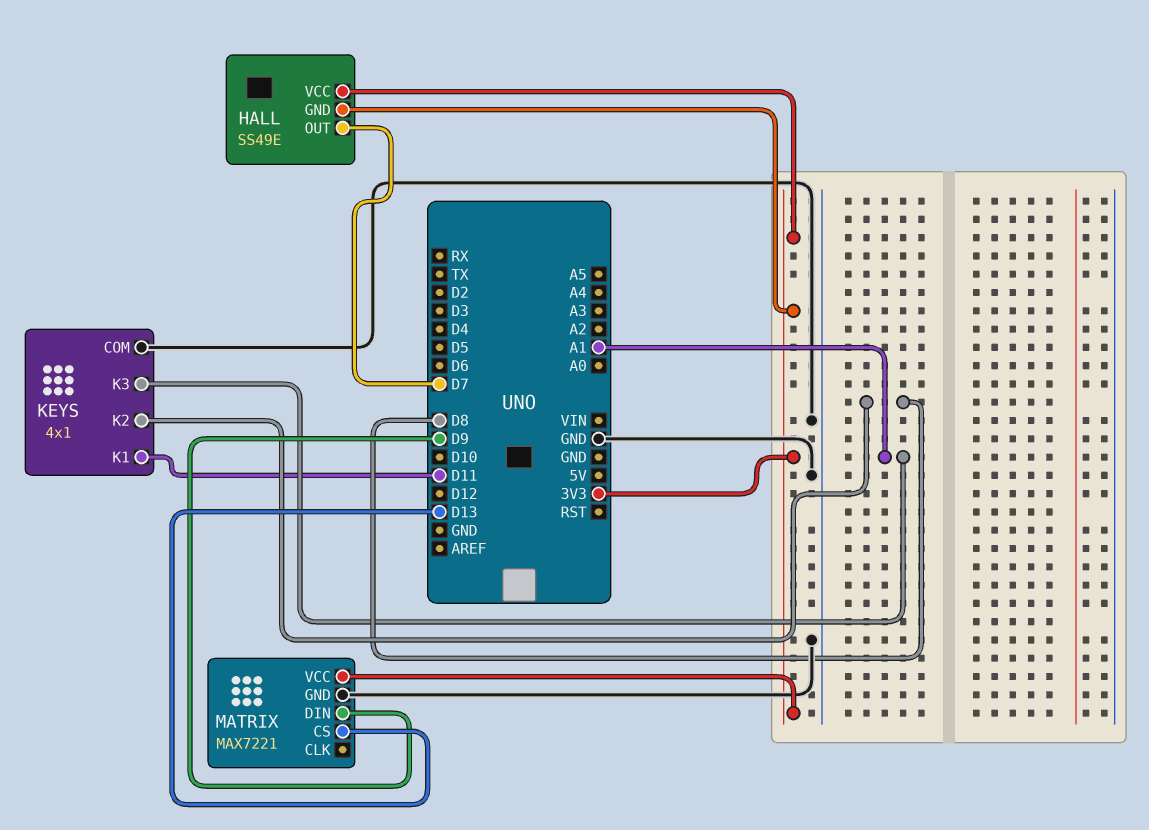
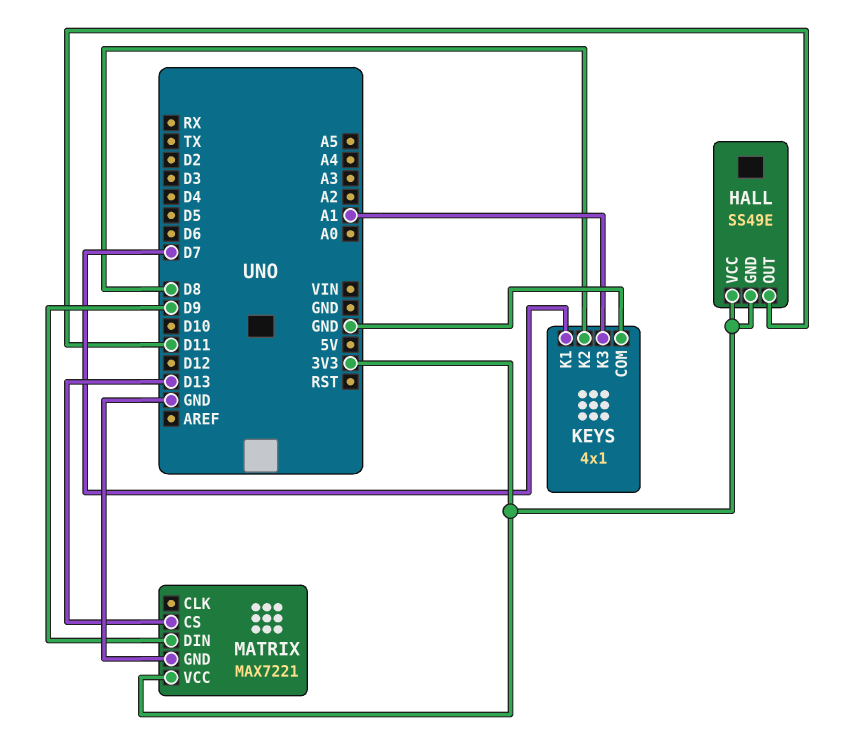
HALL pin OUT: D7 -> D11
KEYS pin K1: D11 -> D7

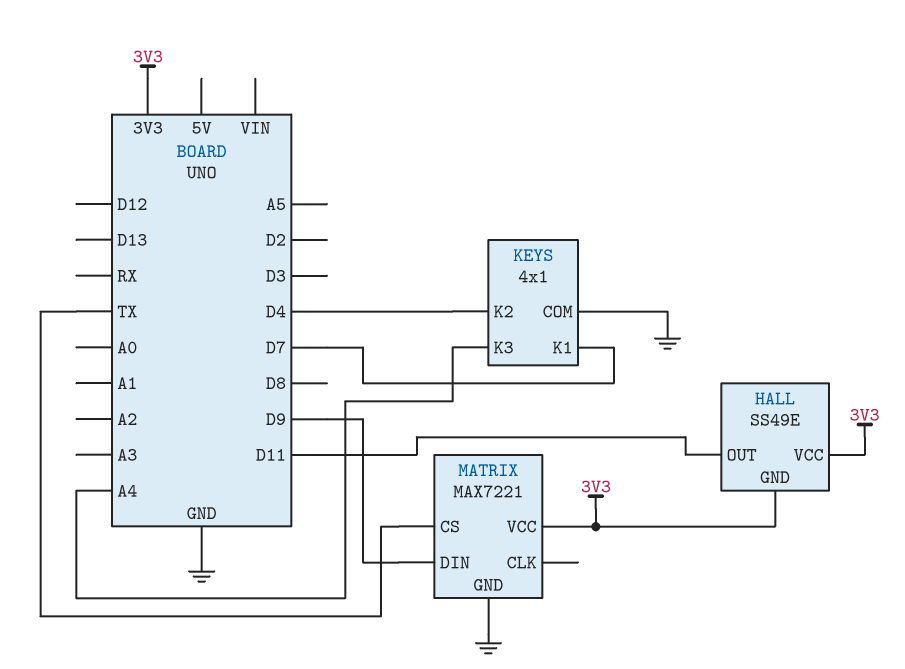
KEYS pin K2: D8 -> D4
KEYS pin K3: A1 -> A4
MATRIX pin CS: D13 -> TX

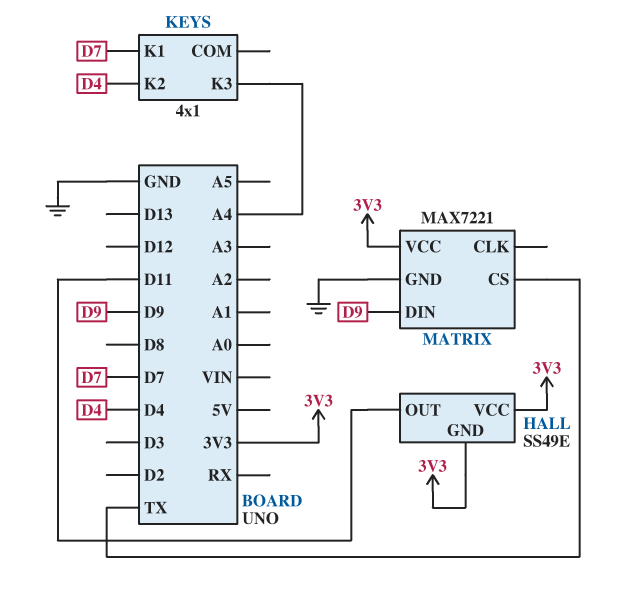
KEYS pin COM: GND -> none

